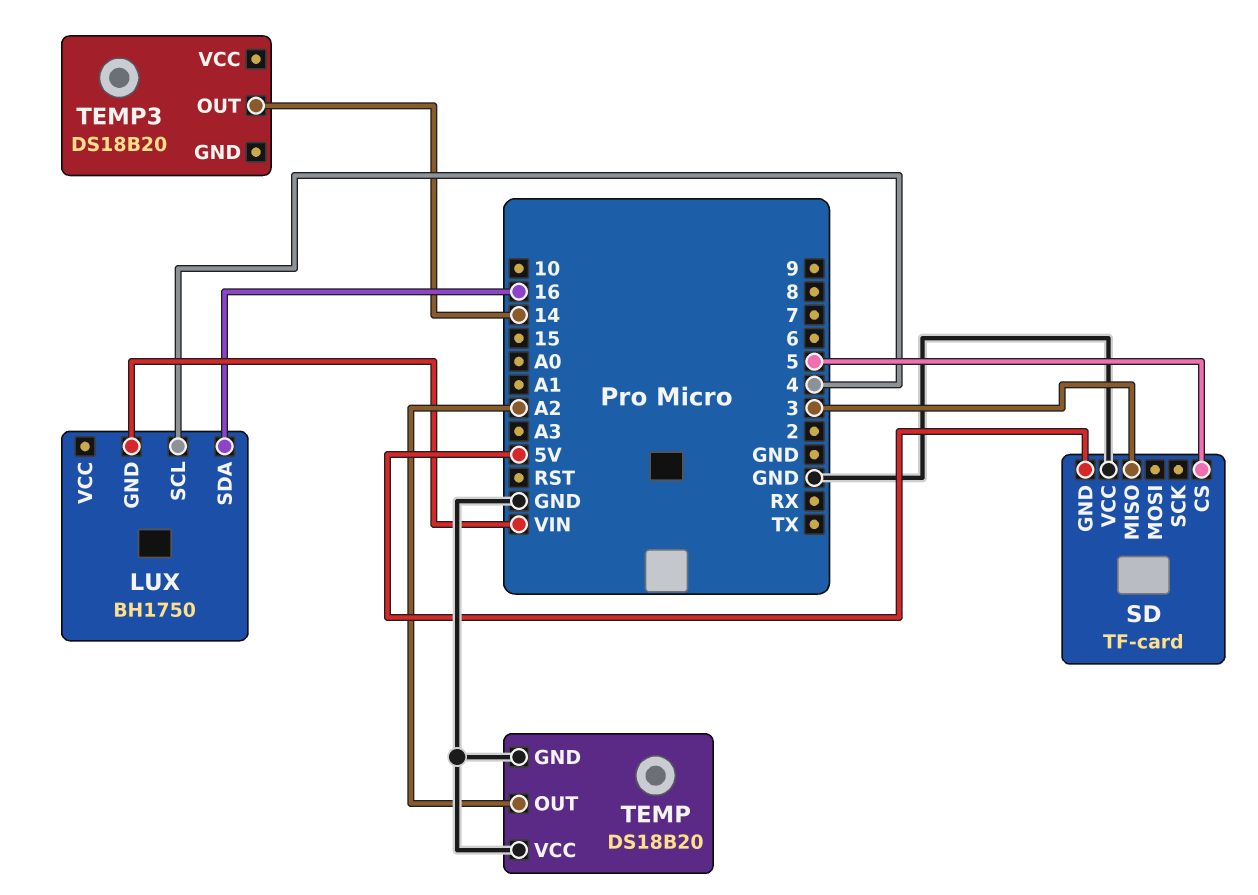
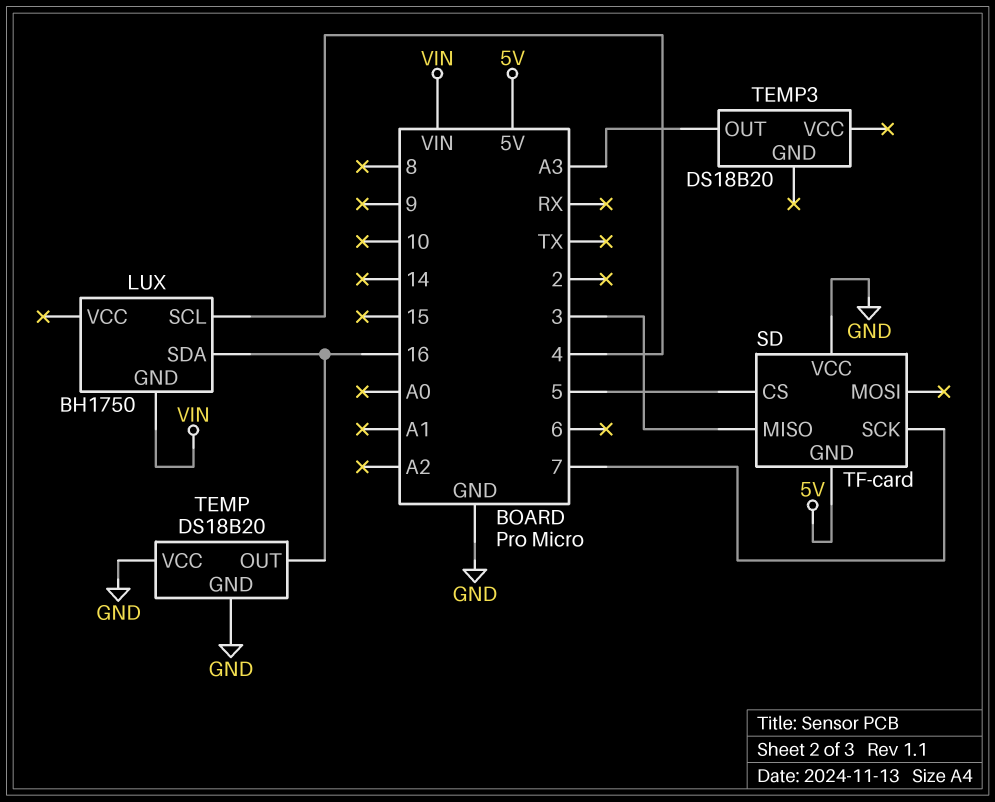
SD pin SCK: none -> 7
TEMP pin OUT: A2 -> 16
TEMP3 pin OUT: 14 -> A3

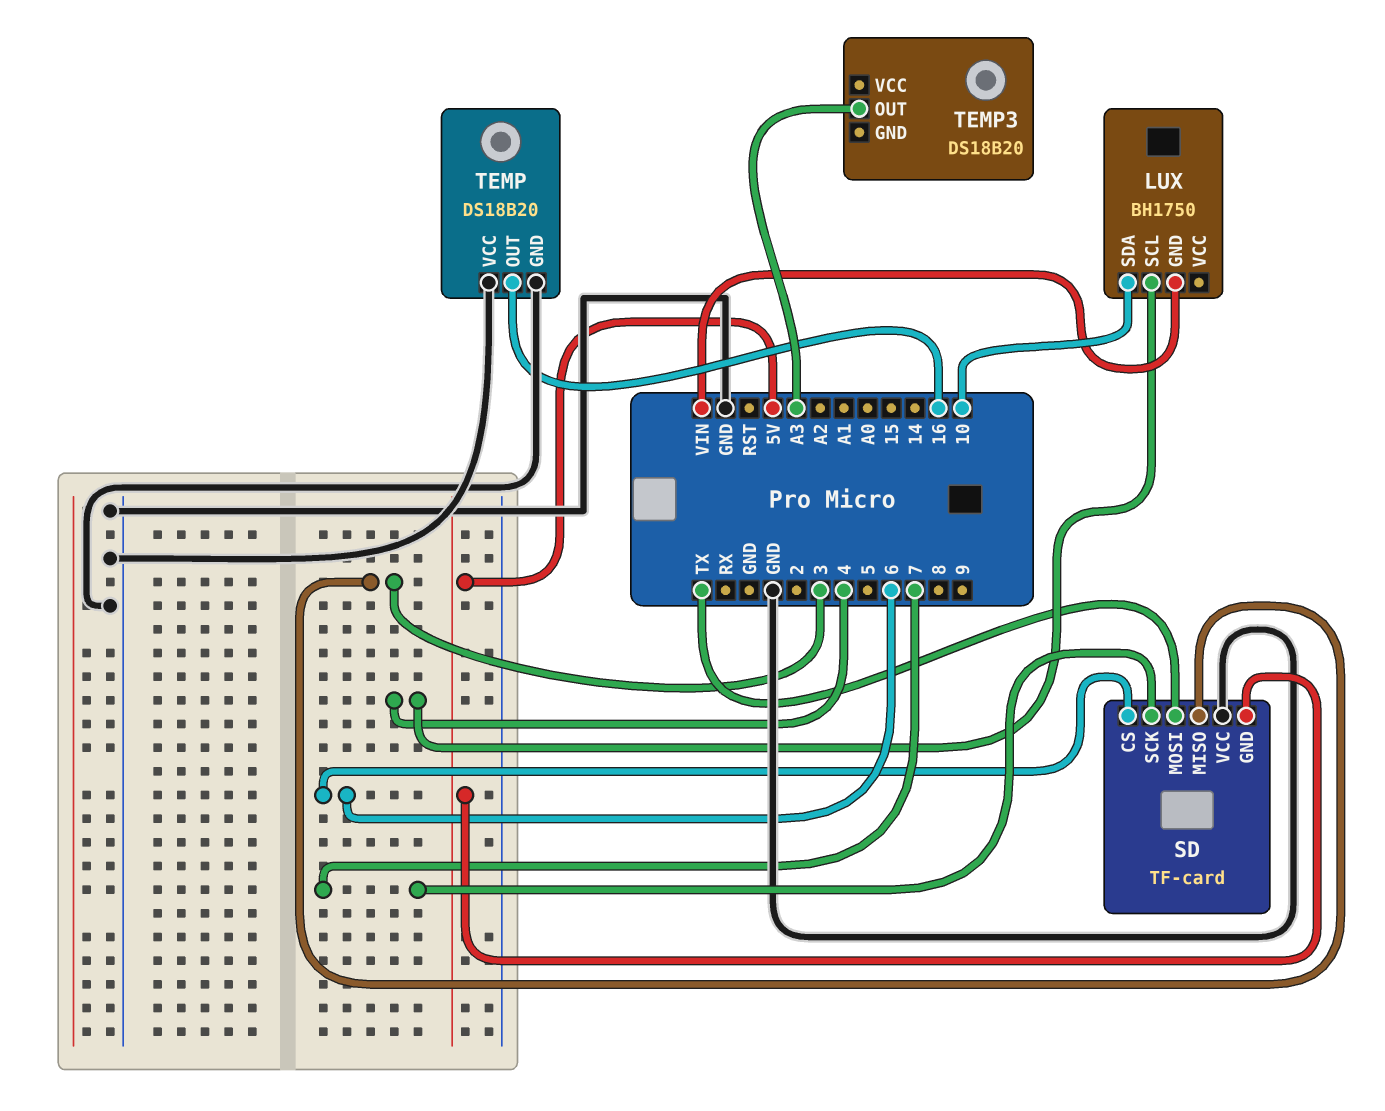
LUX pin SDA: 16 -> 10
SD pin CS: 5 -> 6
SD pin MOSI: none -> TX

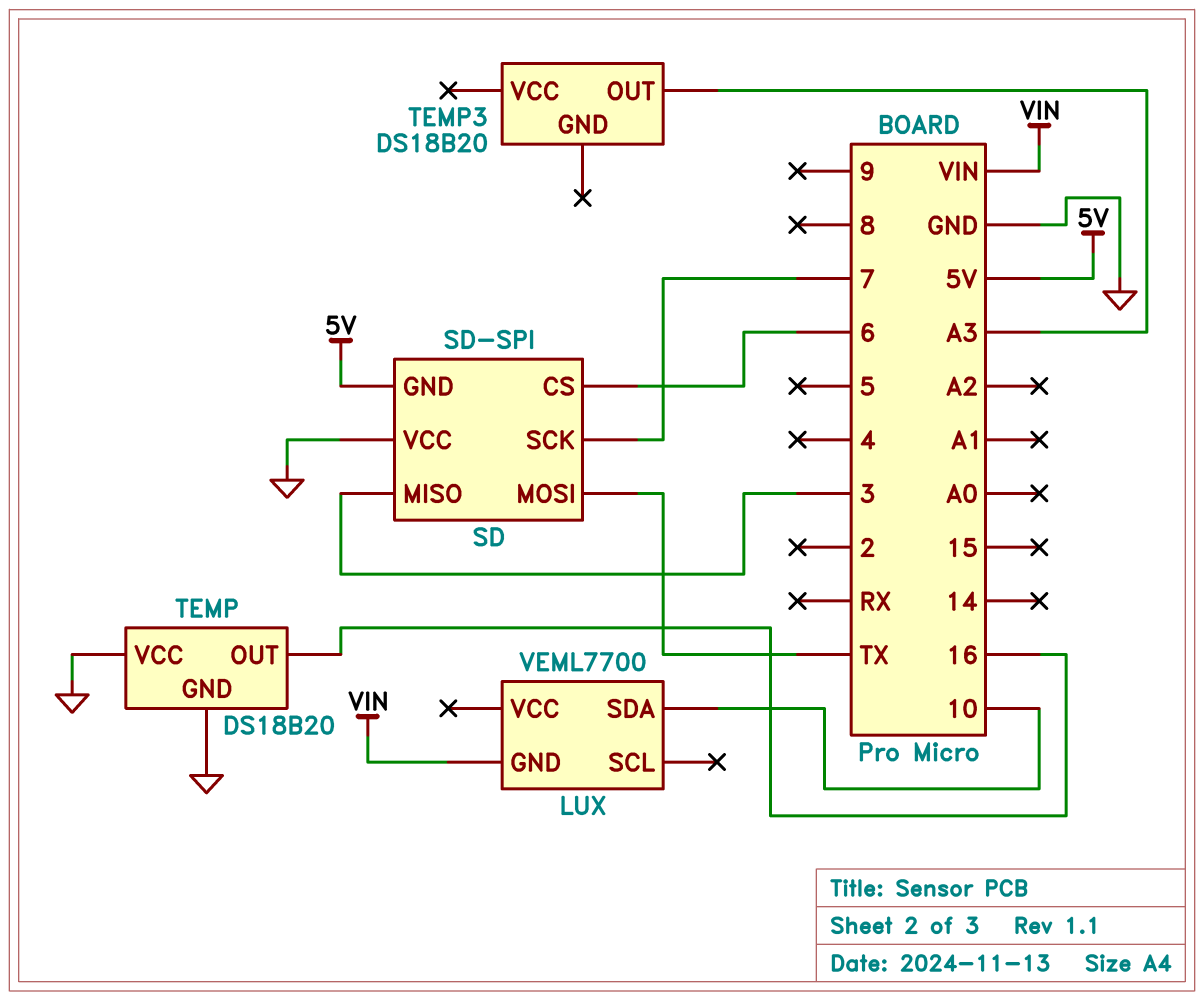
LUX: BH1750 -> VEML7700
LUX pin SCL: 4 -> none
SD: TF-card -> SD-SPI

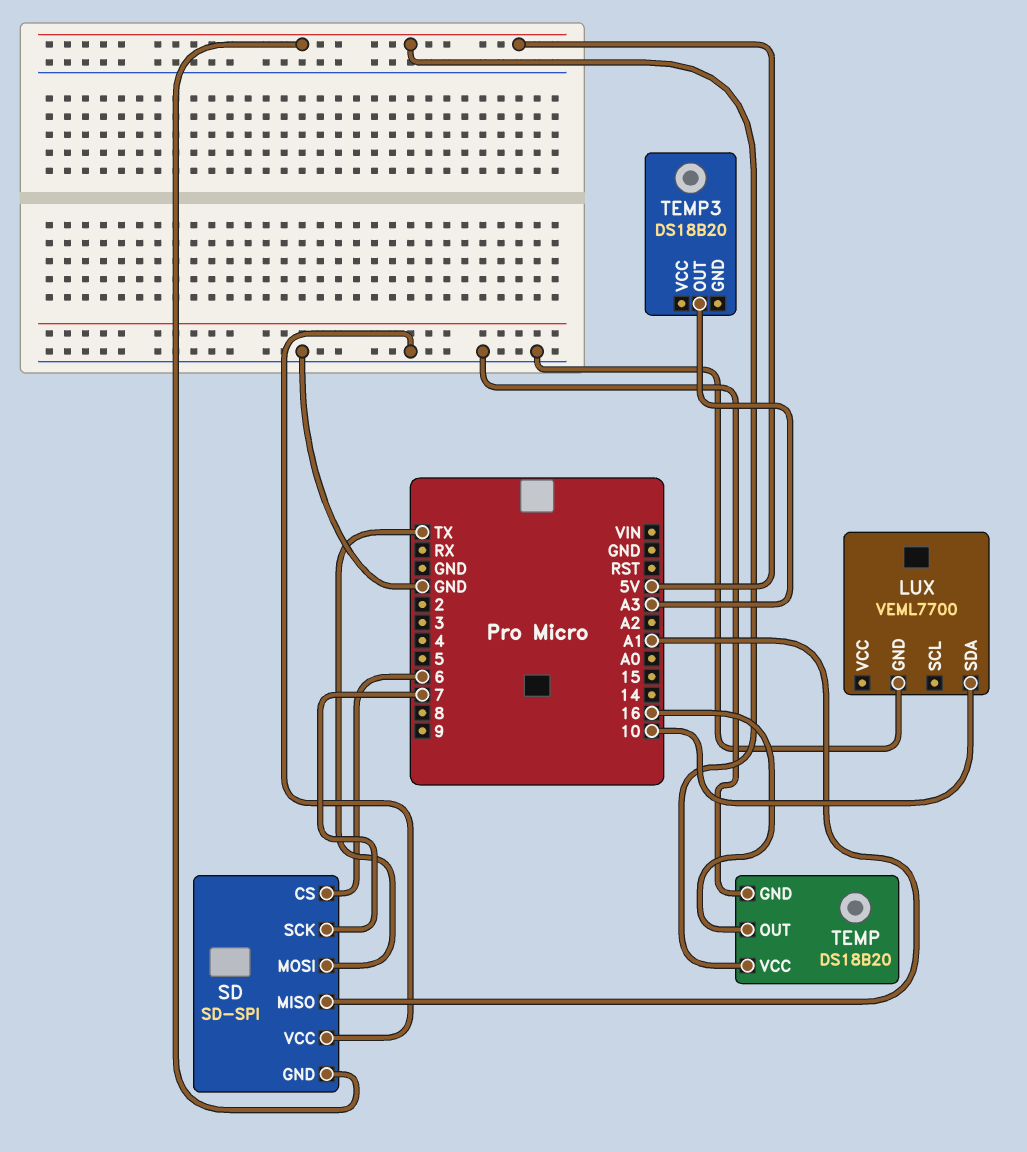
LUX pin GND: VIN -> GND
SD pin MISO: 3 -> A1
TEMP pin VCC: GND -> 5V

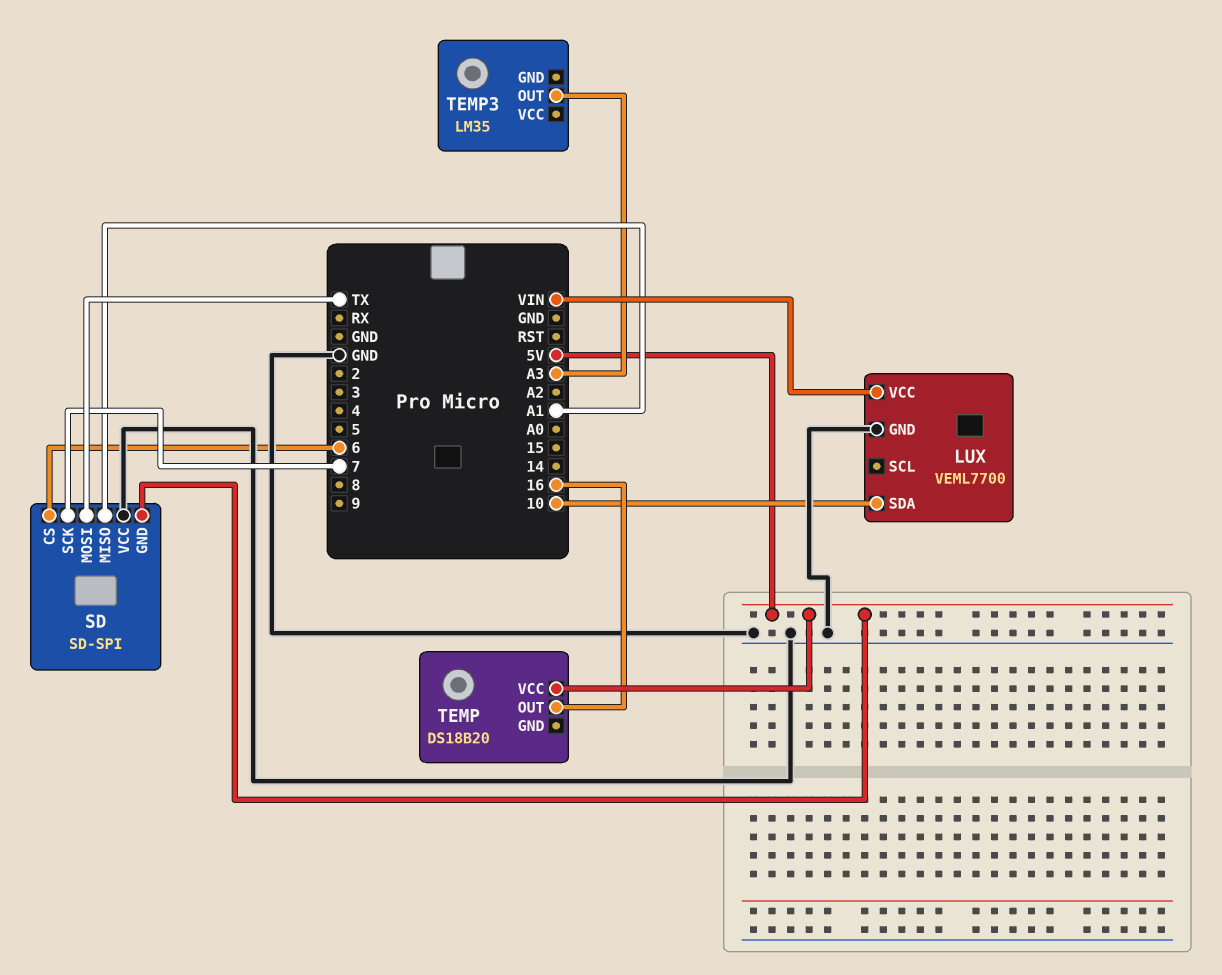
LUX pin VCC: none -> VIN
TEMP pin GND: GND -> none
TEMP3: DS18B20 -> LM35

